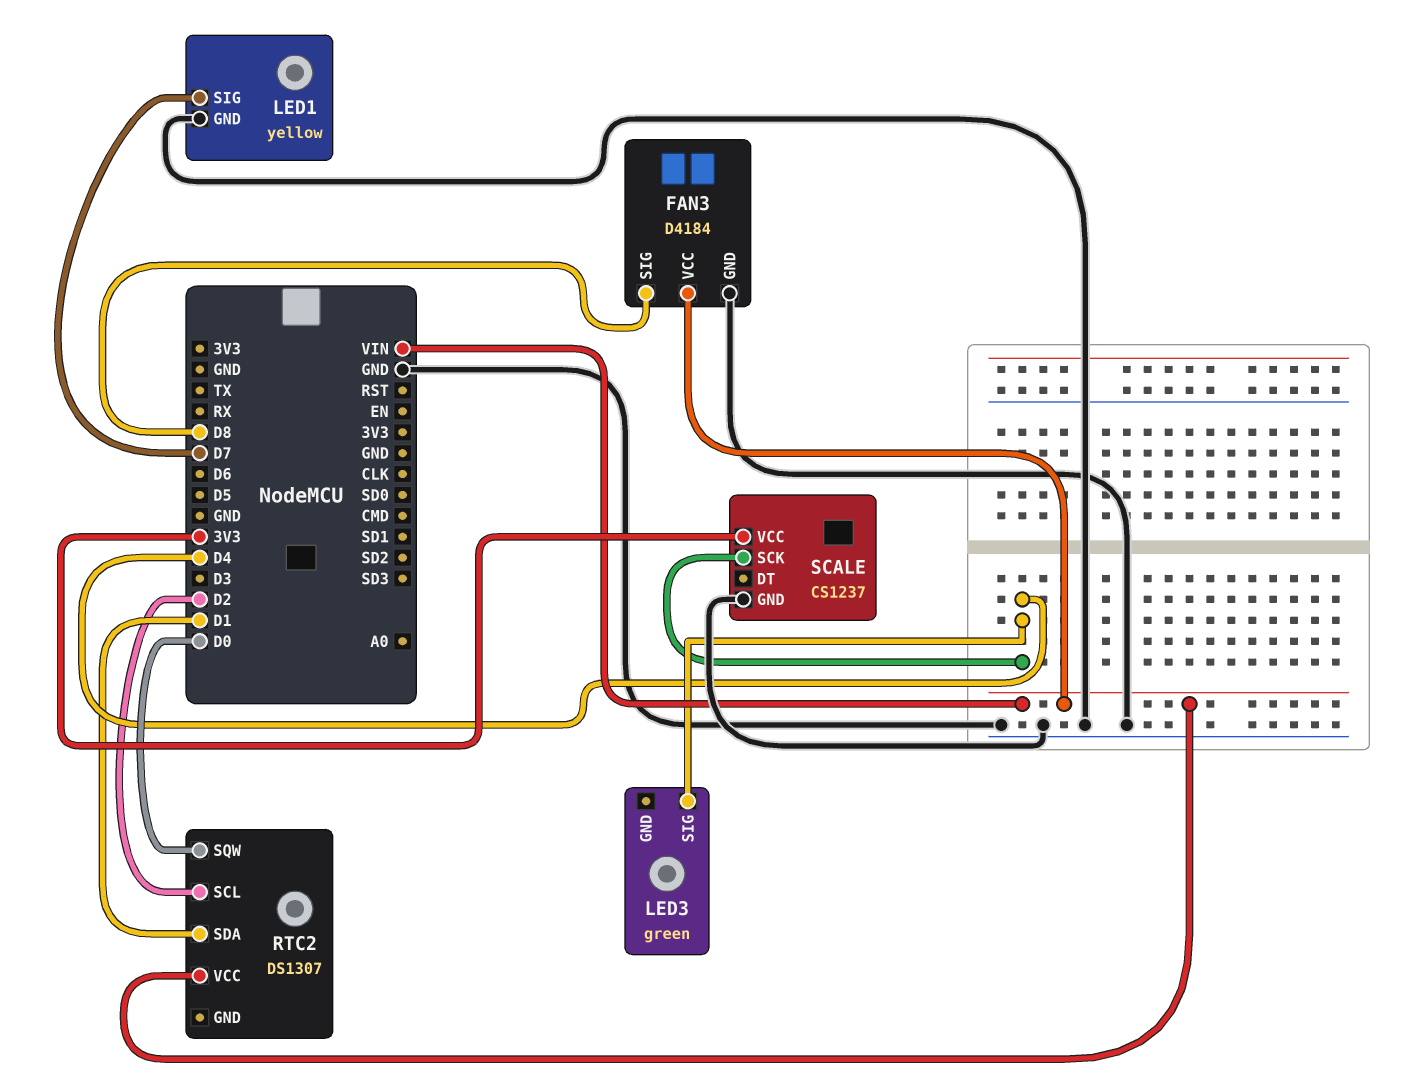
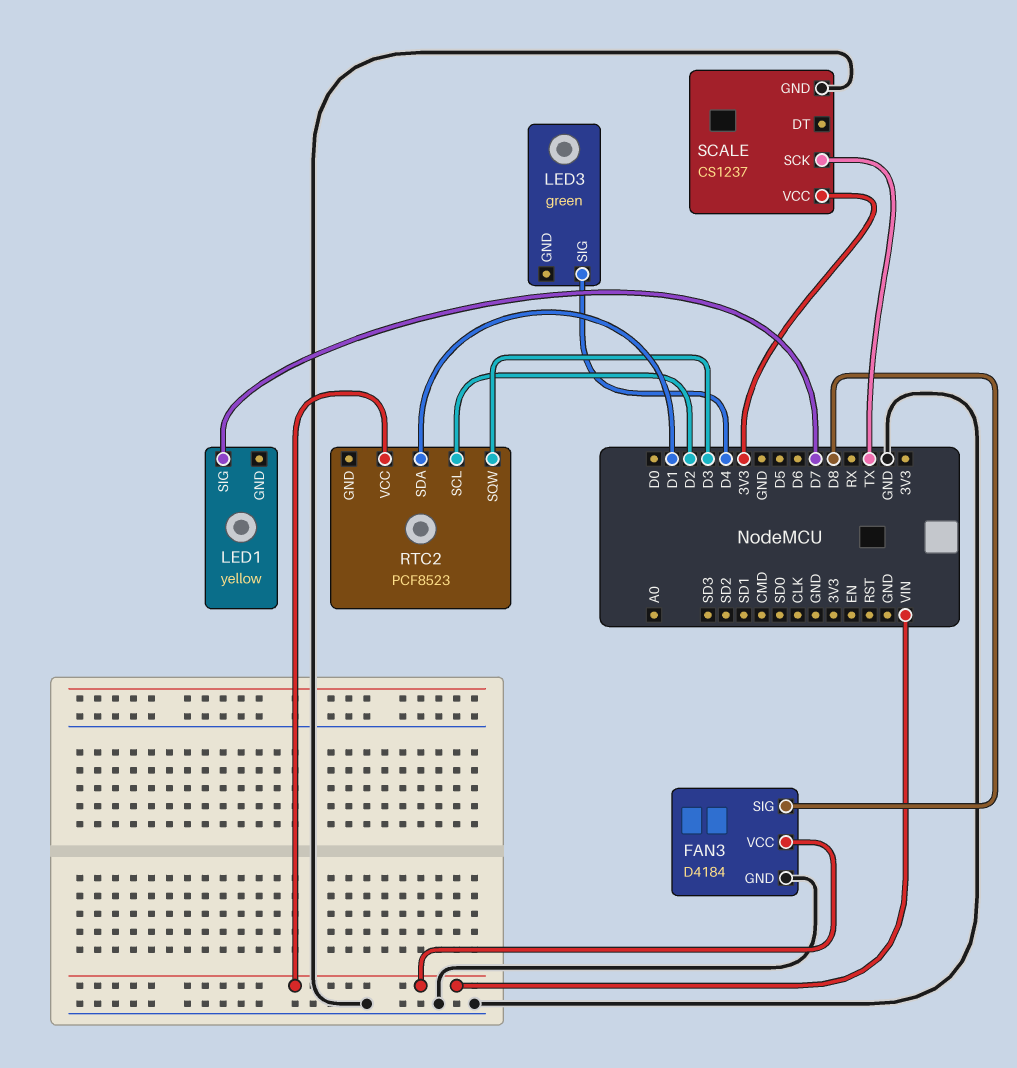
LED1 pin GND: GND -> none
RTC2: DS1307 -> PCF8523
RTC2 pin SQW: D0 -> D3
SCALE pin SCK: D4 -> TX

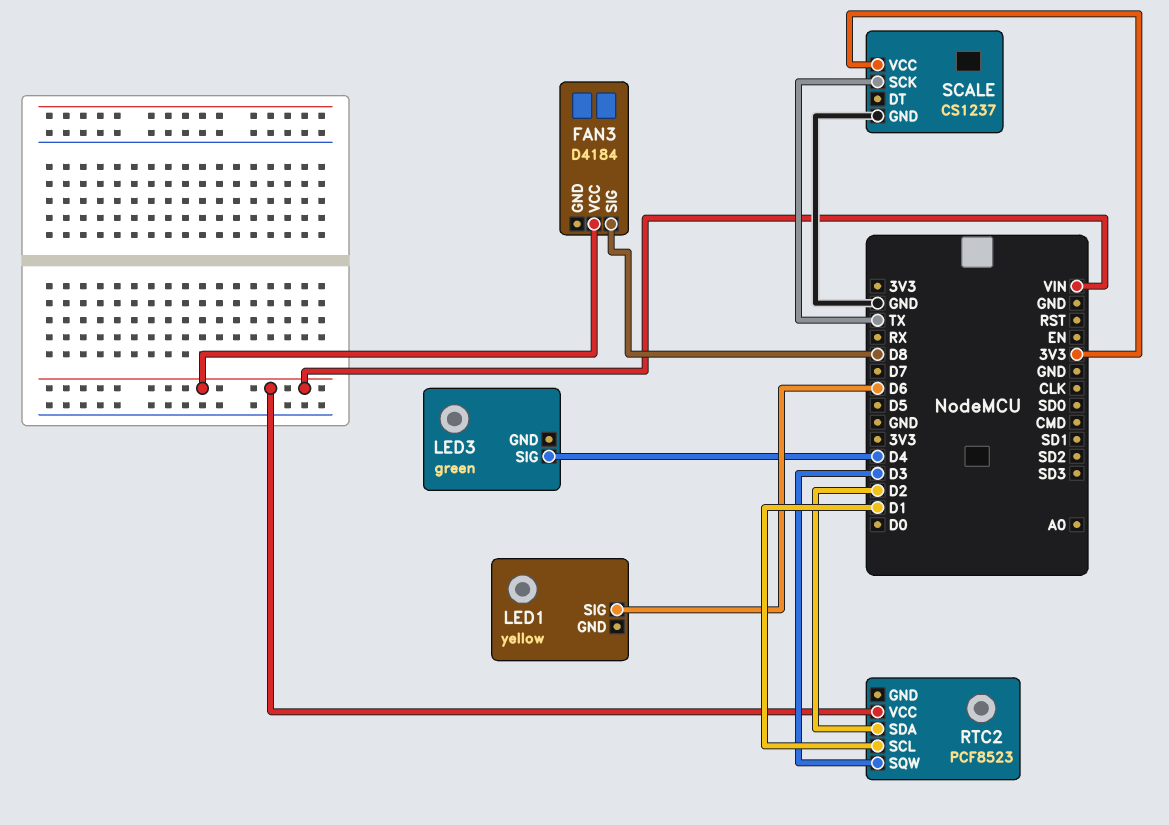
FAN3 pin GND: GND -> none
LED1 pin SIG: D7 -> D6
RTC2 pin SCL: D2 -> D1
RTC2 pin SDA: D1 -> D2

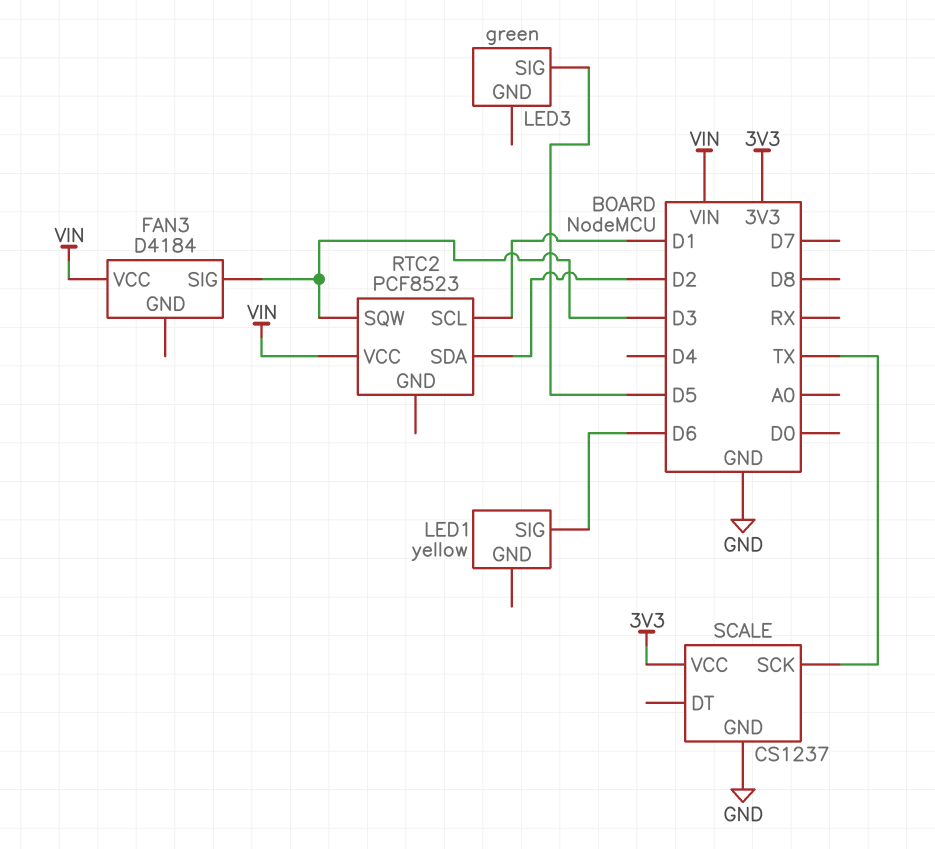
FAN3 pin SIG: D8 -> D3
LED3 pin SIG: D4 -> D5

